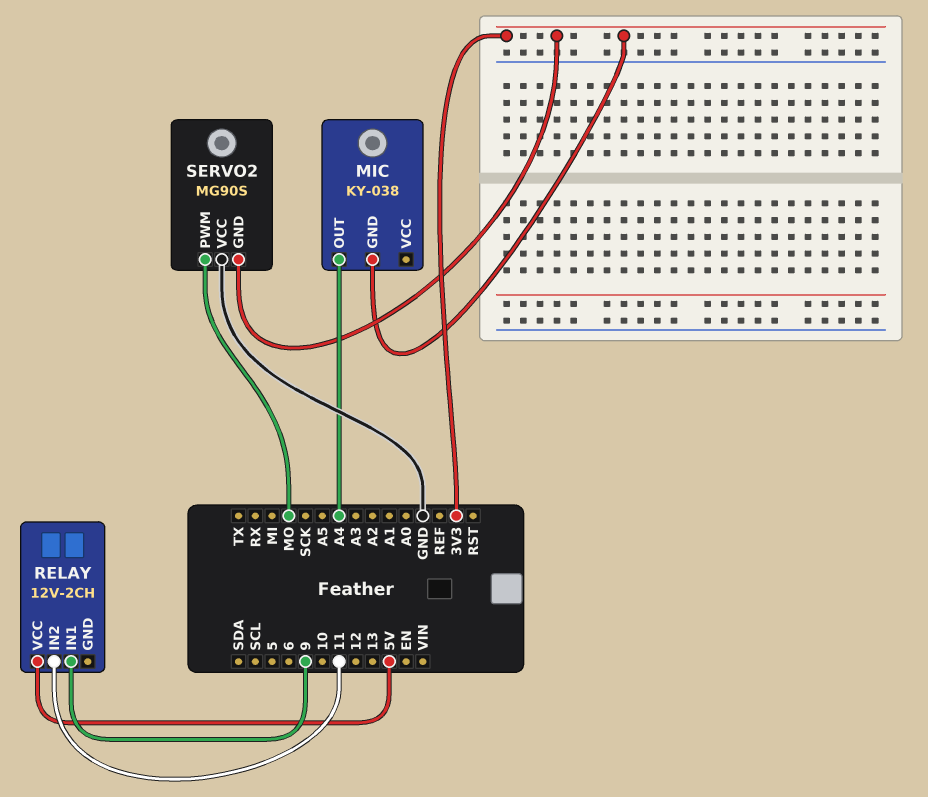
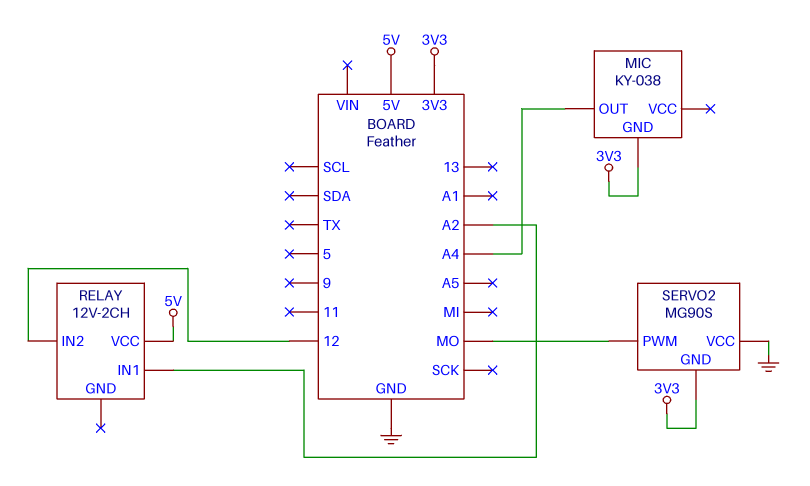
RELAY pin IN1: 9 -> A2
RELAY pin IN2: 11 -> 12

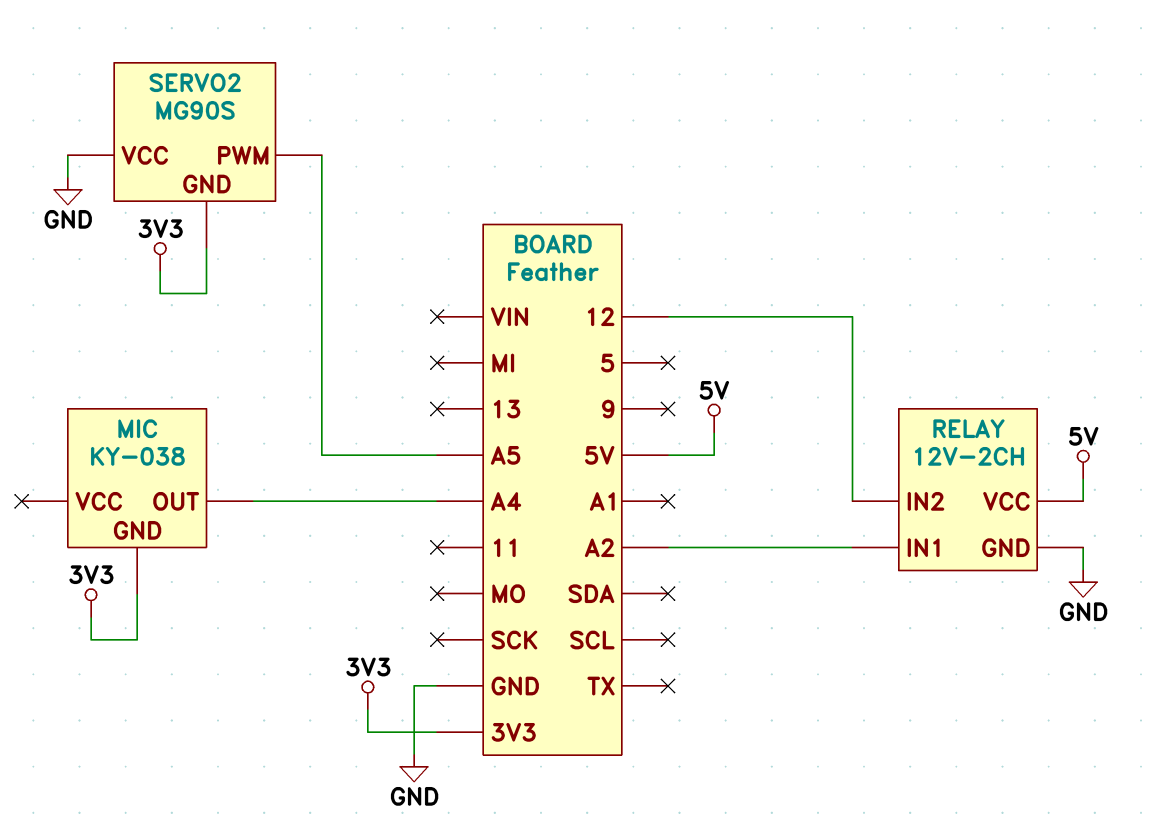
RELAY pin GND: none -> GND
SERVO2 pin PWM: MO -> A5

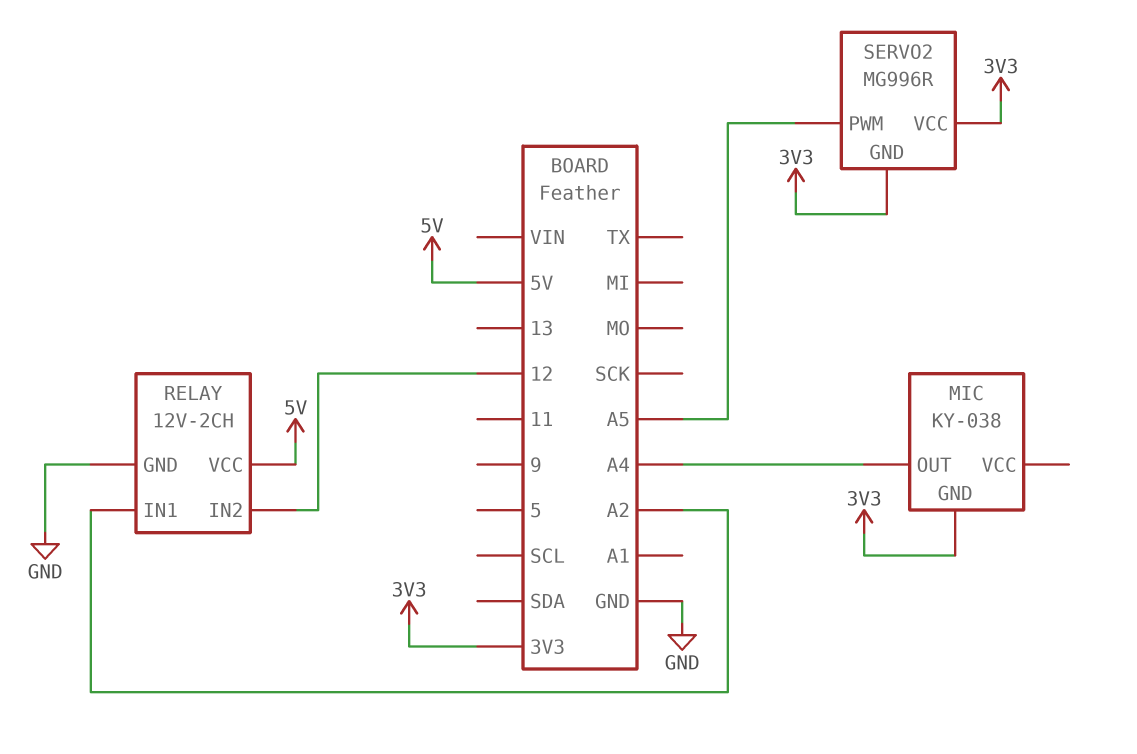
SERVO2: MG90S -> MG996R
SERVO2 pin VCC: GND -> 3V3

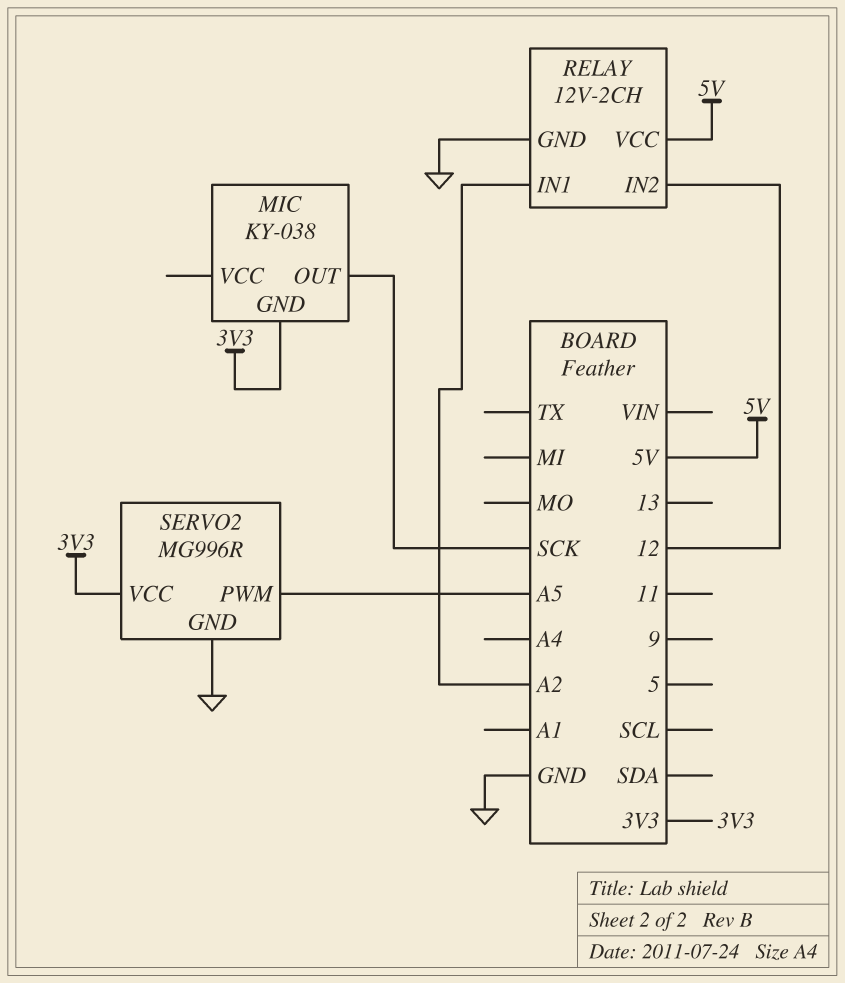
MIC pin OUT: A4 -> SCK
SERVO2 pin GND: 3V3 -> GND

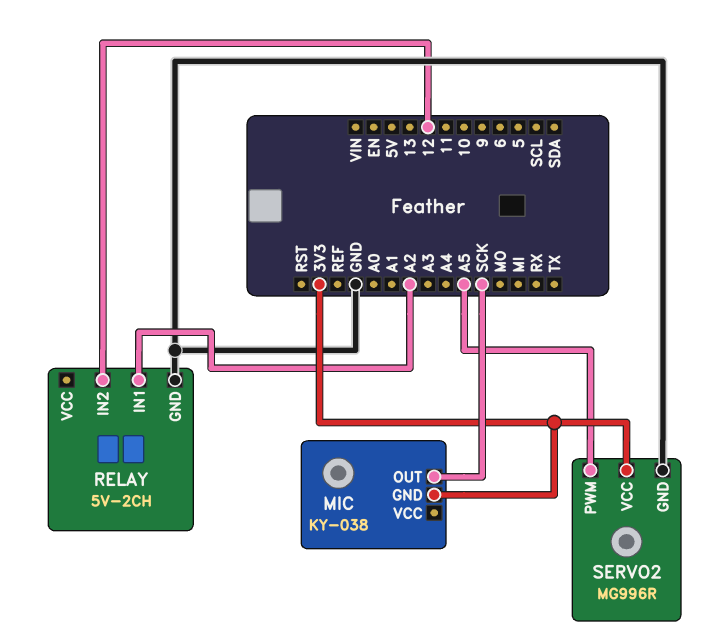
RELAY: 12V-2CH -> 5V-2CH
RELAY pin VCC: 5V -> none

